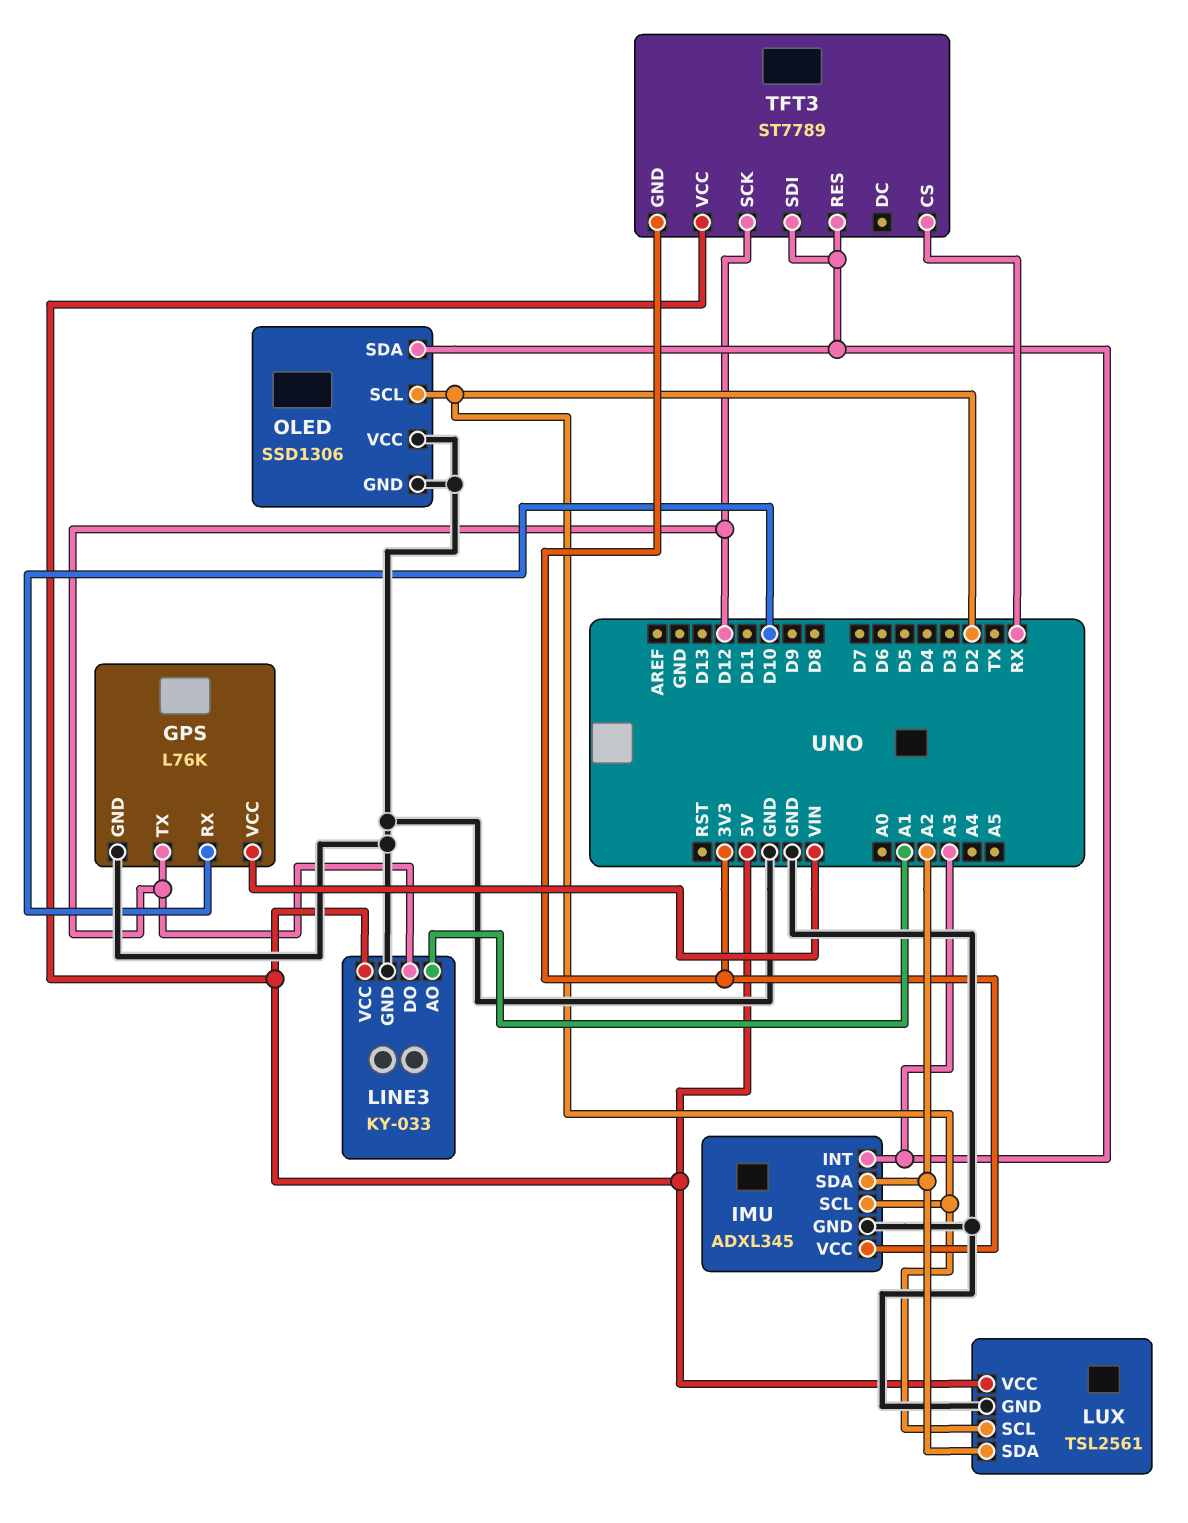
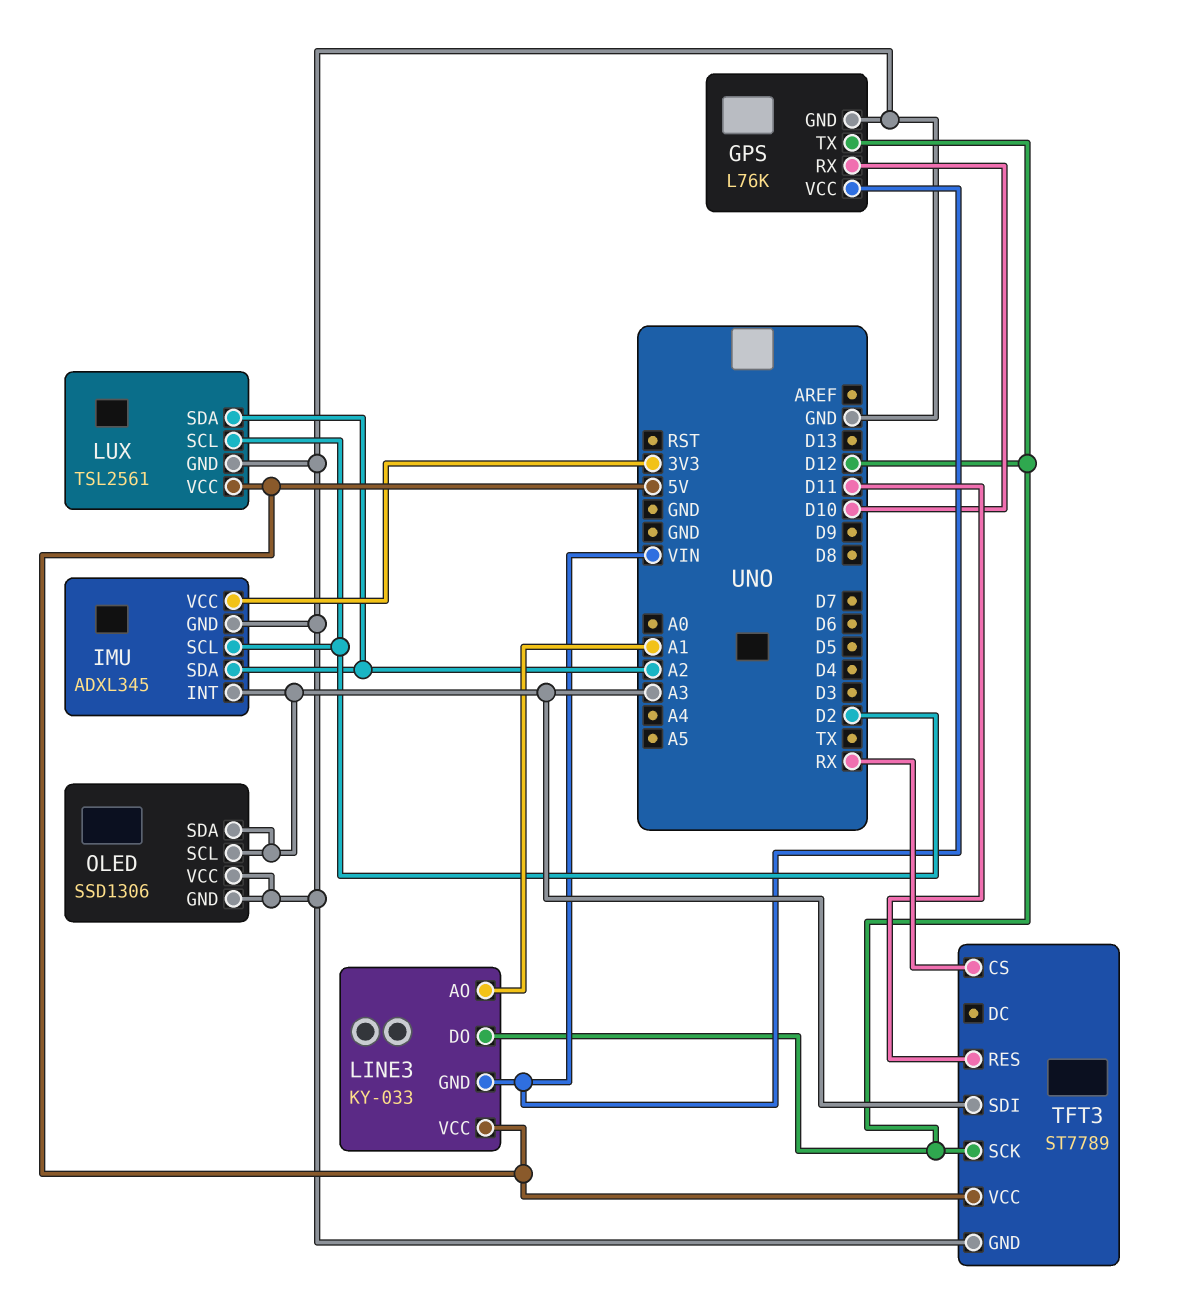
LINE3 pin GND: GND -> VIN
OLED pin SCL: D2 -> A3
TFT3 pin GND: 3V3 -> GND
TFT3 pin RES: A3 -> D11

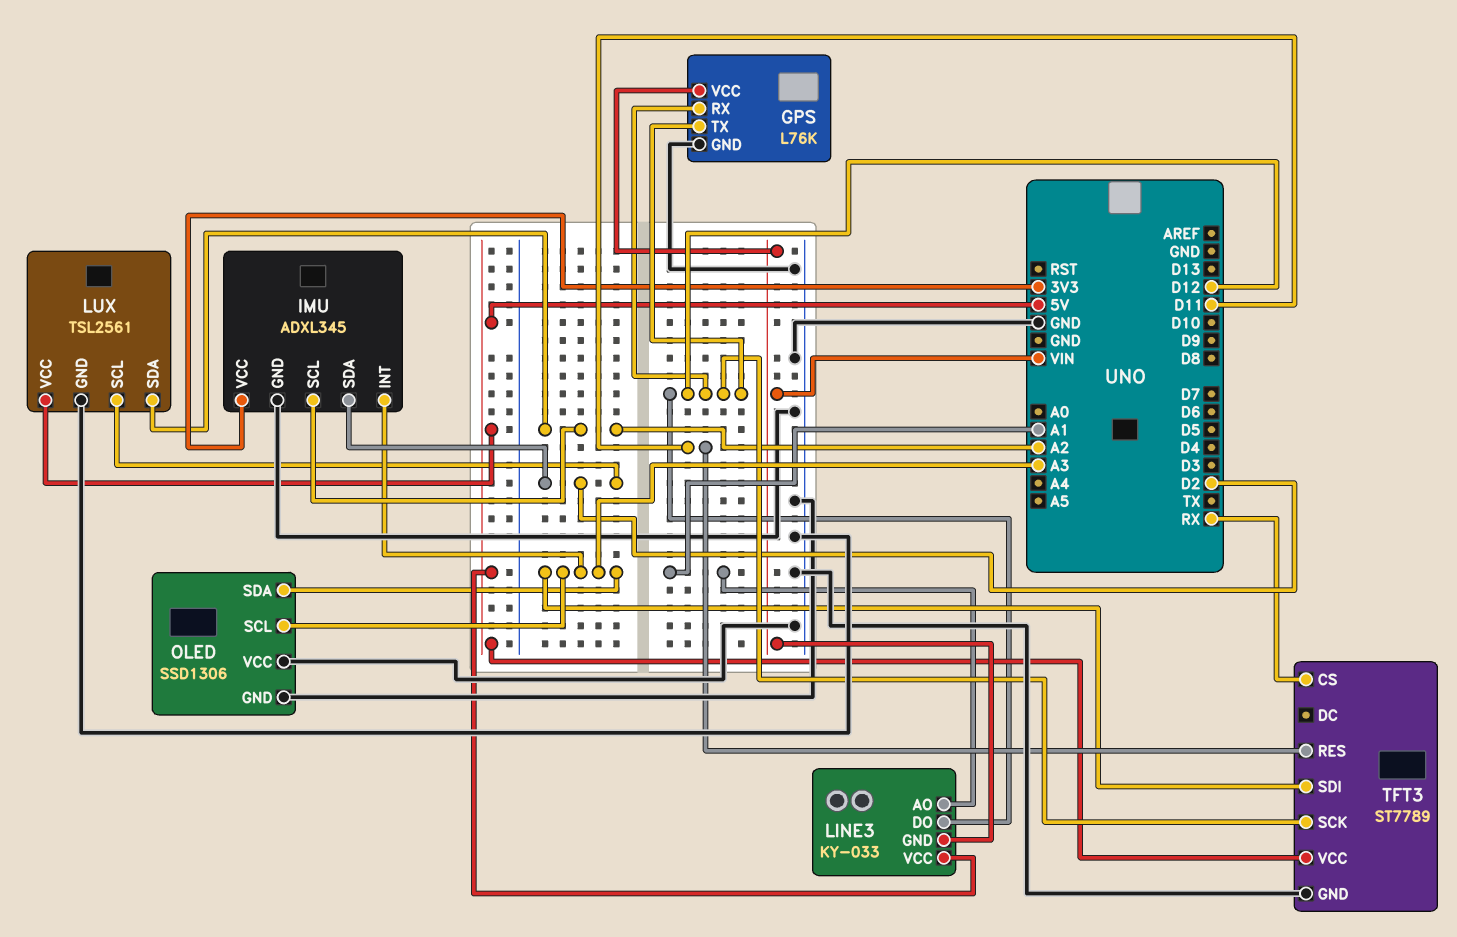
GPS pin RX: D10 -> D12
IMU pin SCL: D2 -> A2
IMU pin SDA: A2 -> D2

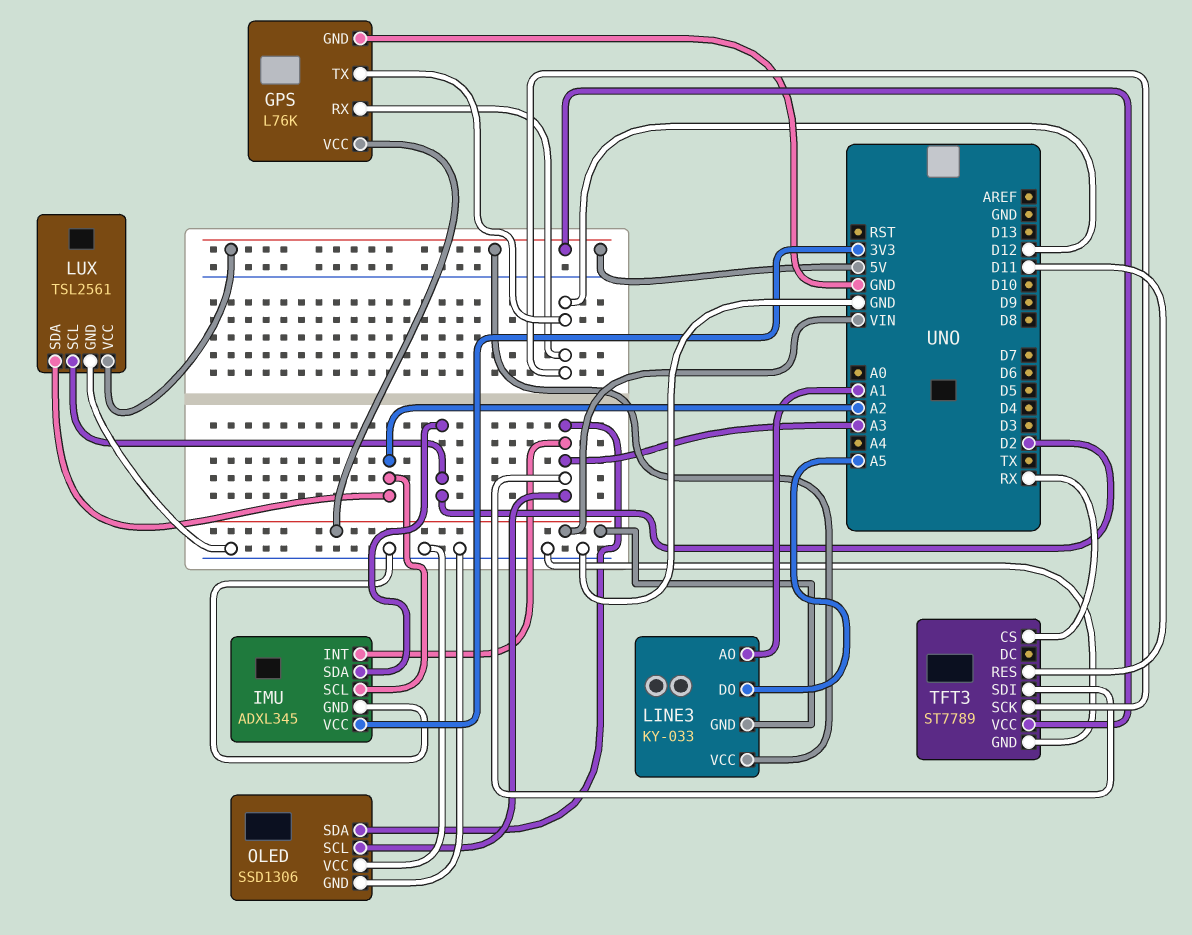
LINE3 pin DO: D12 -> A5

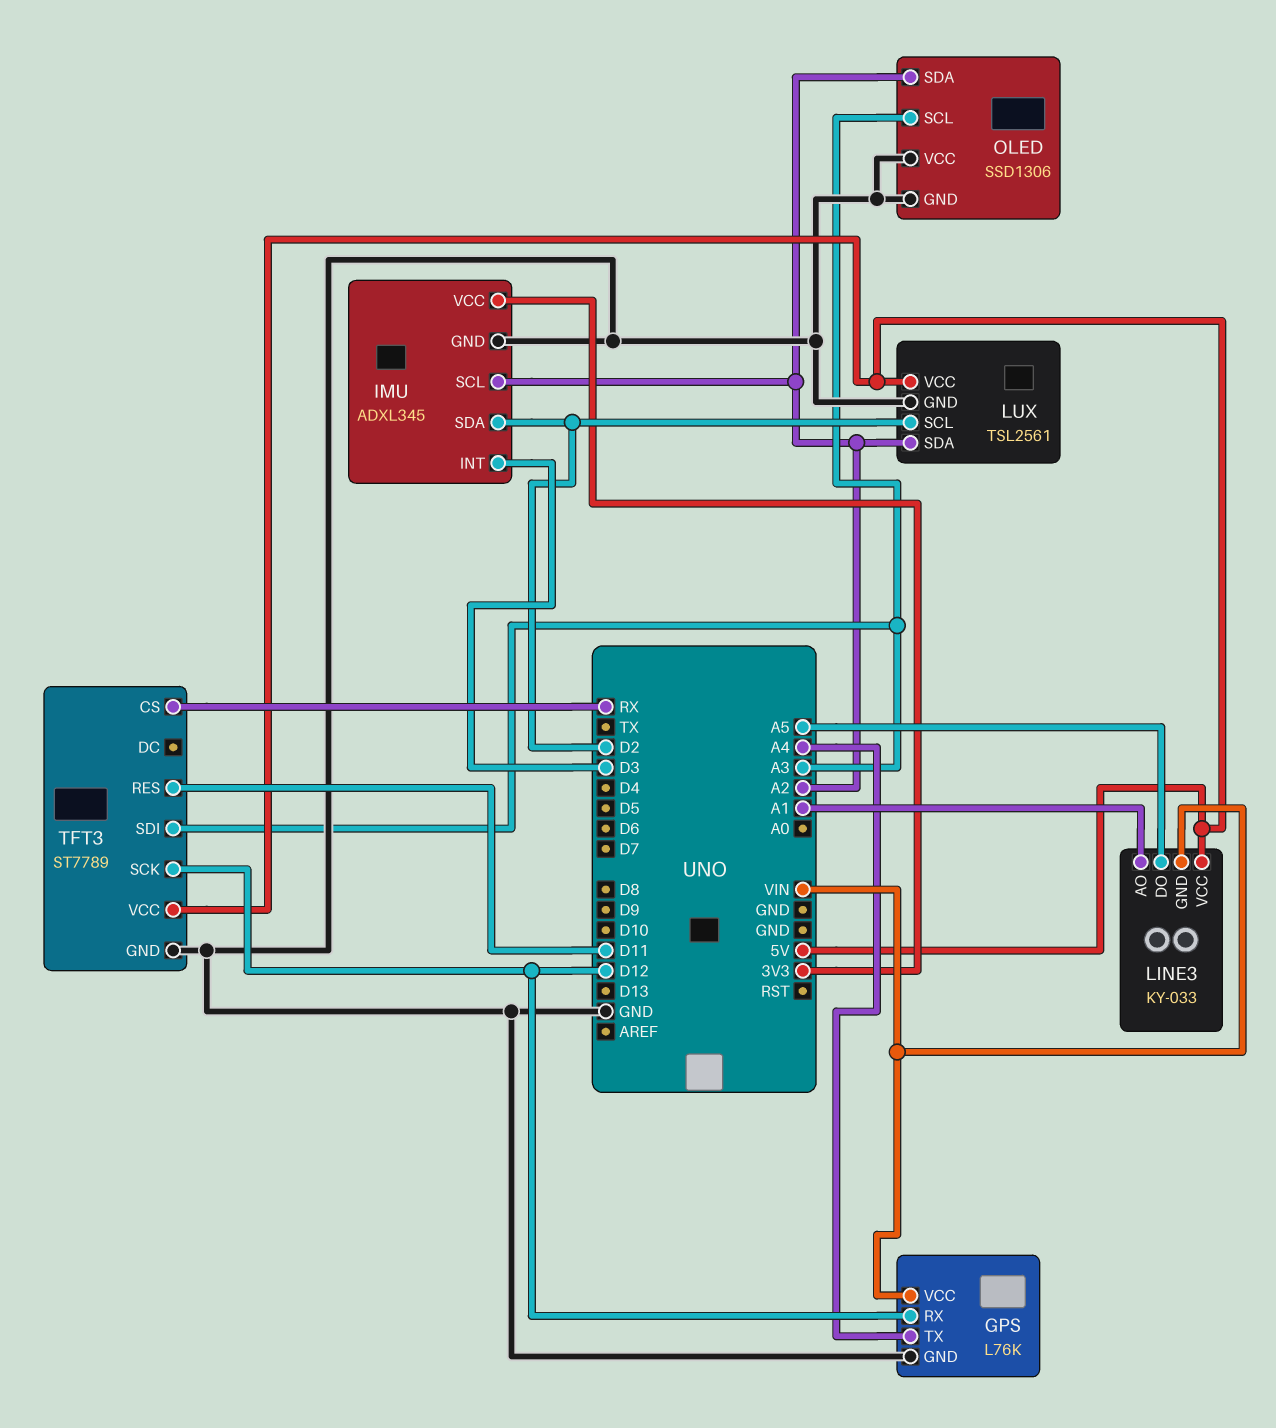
GPS pin TX: D12 -> A4
IMU pin INT: A3 -> D3
OLED pin SDA: A3 -> A2

